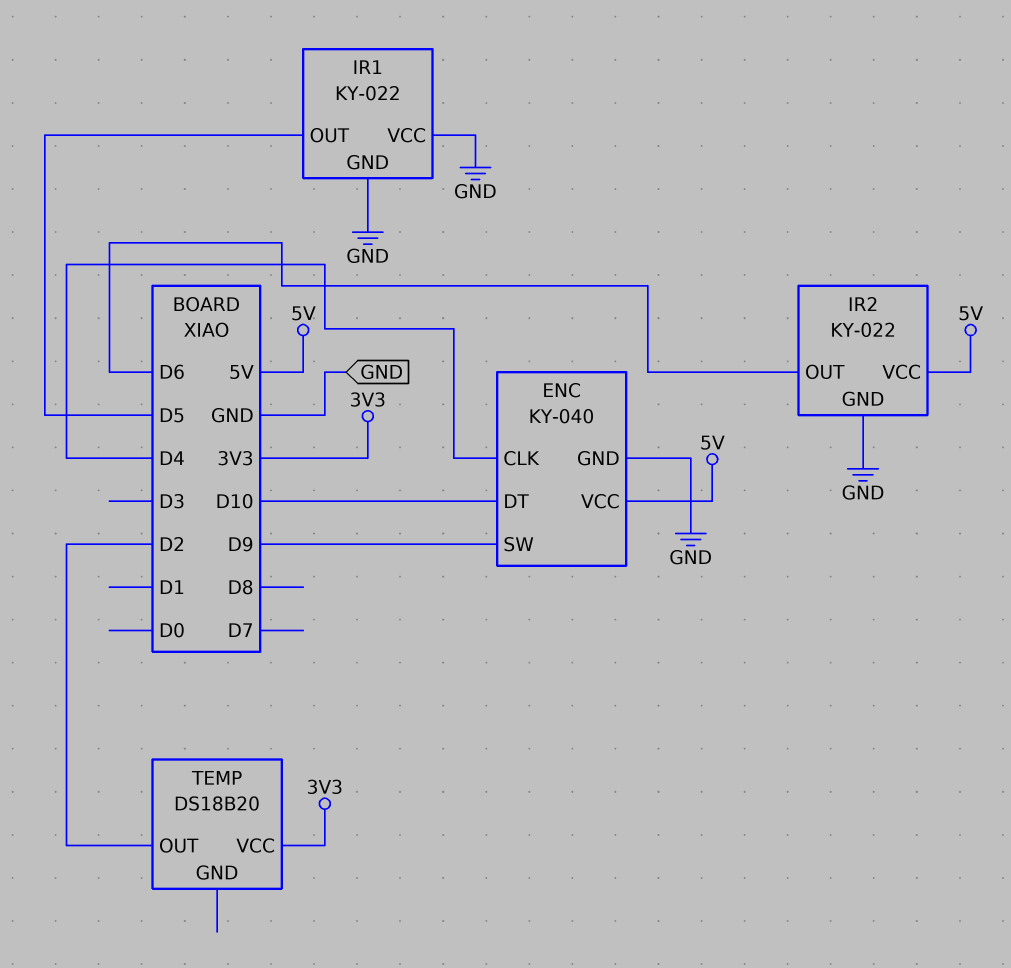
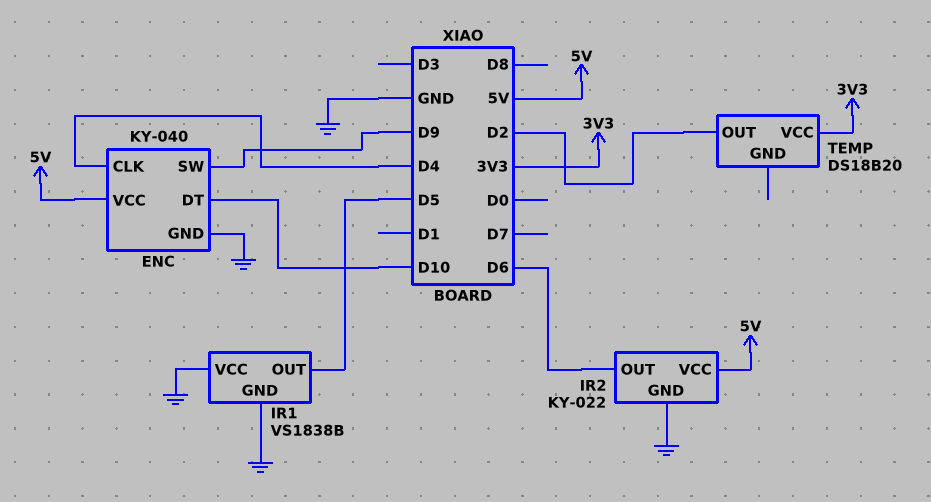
IR1: KY-022 -> VS1838B

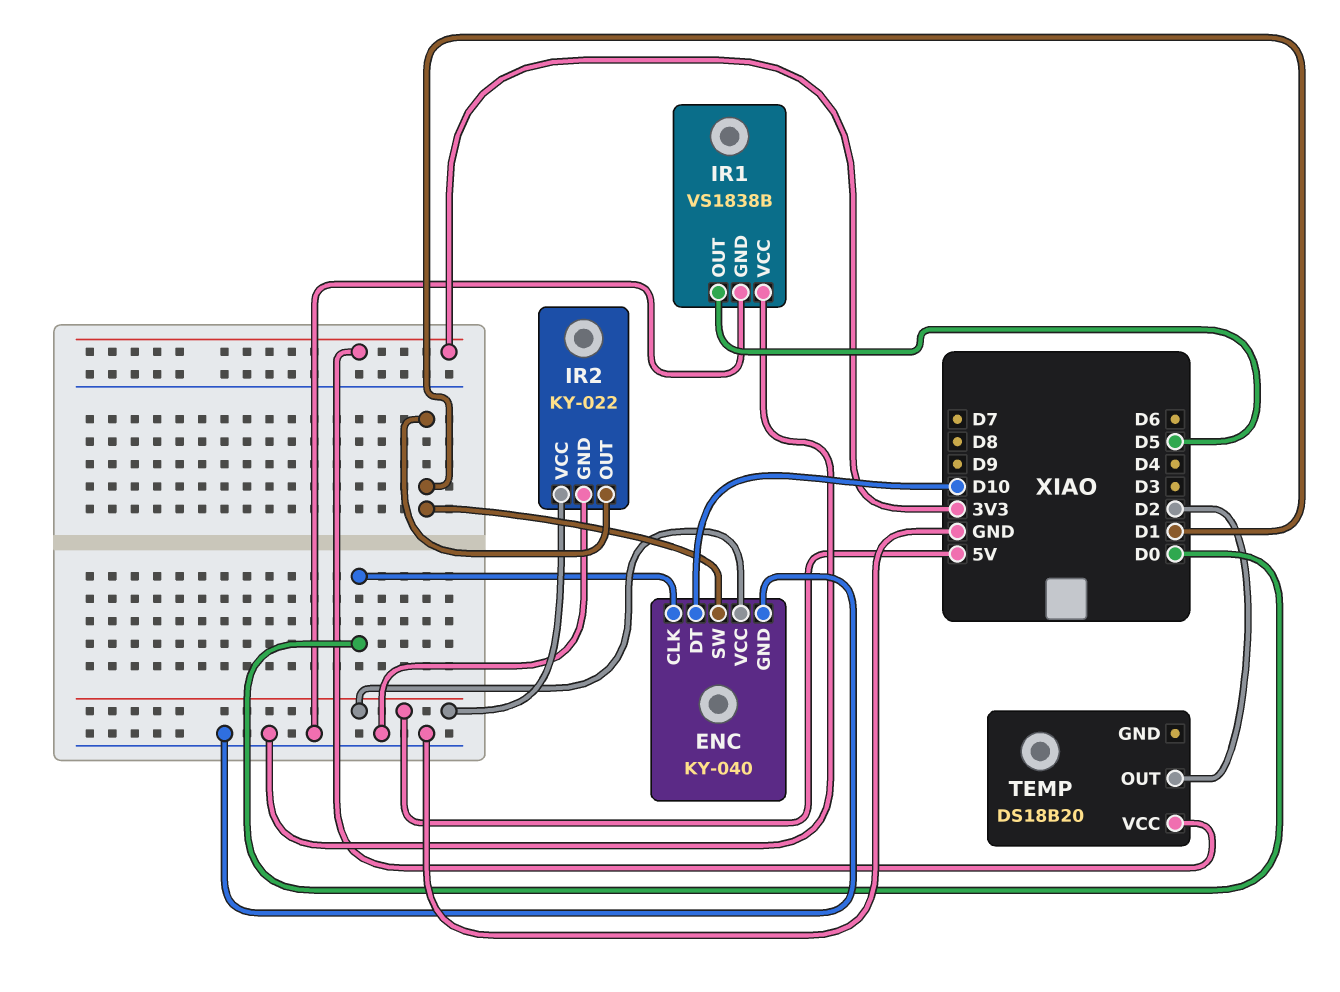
ENC pin CLK: D4 -> D0
ENC pin SW: D9 -> D1
IR2 pin OUT: D6 -> D1

